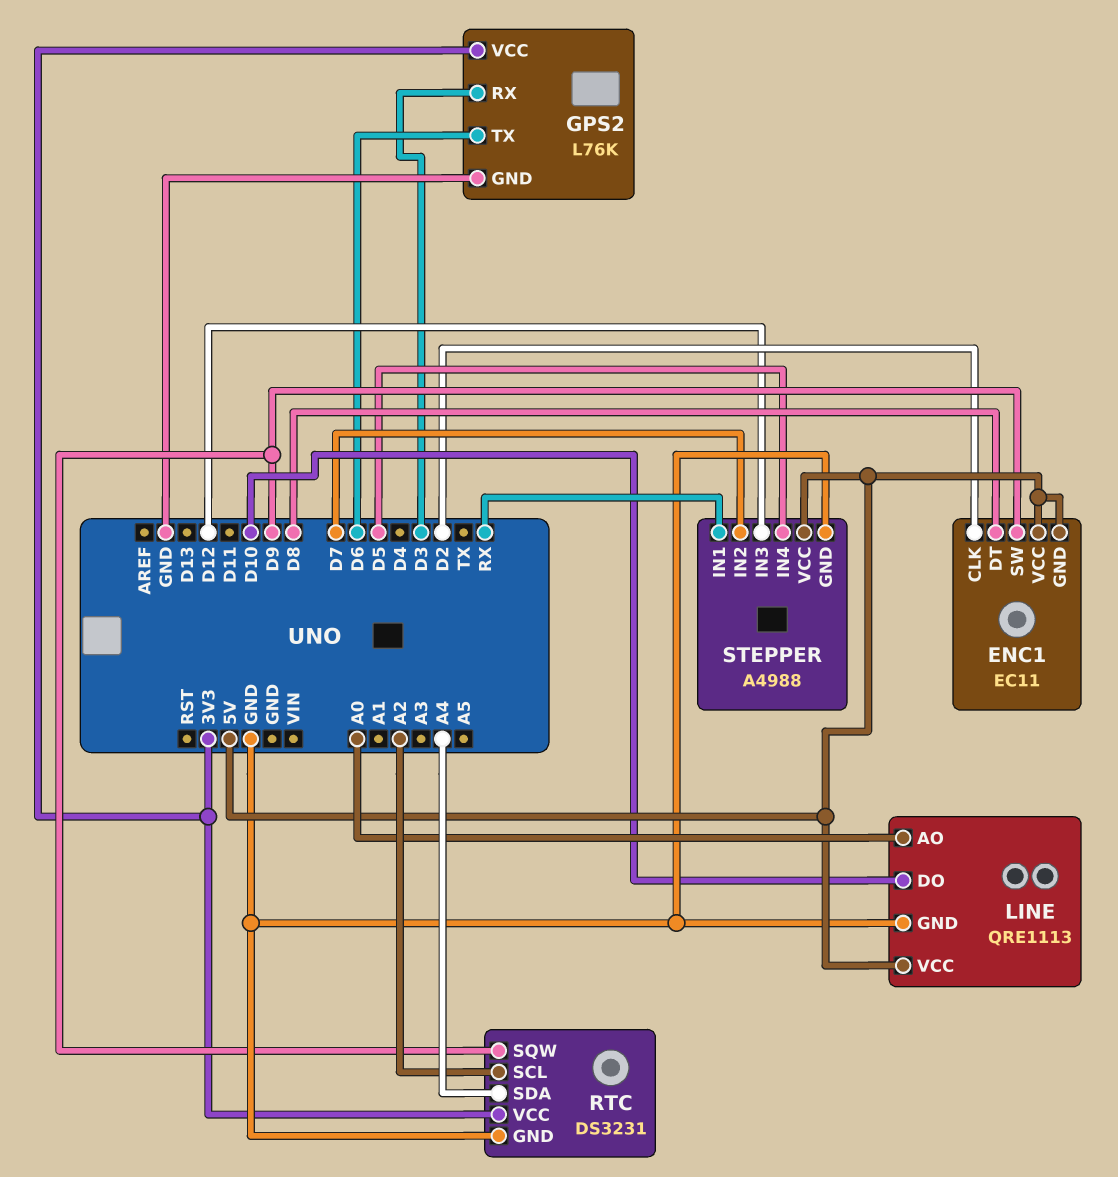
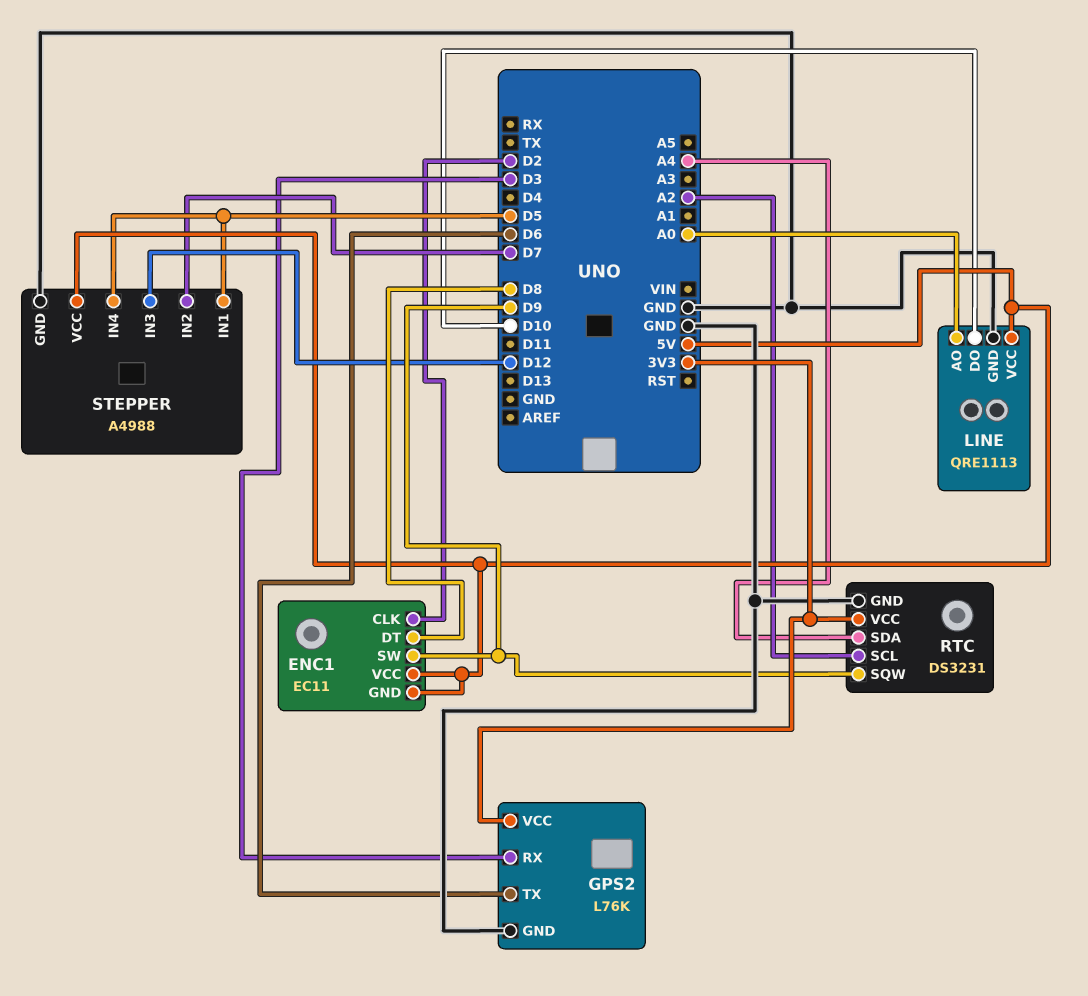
STEPPER pin IN1: RX -> D5

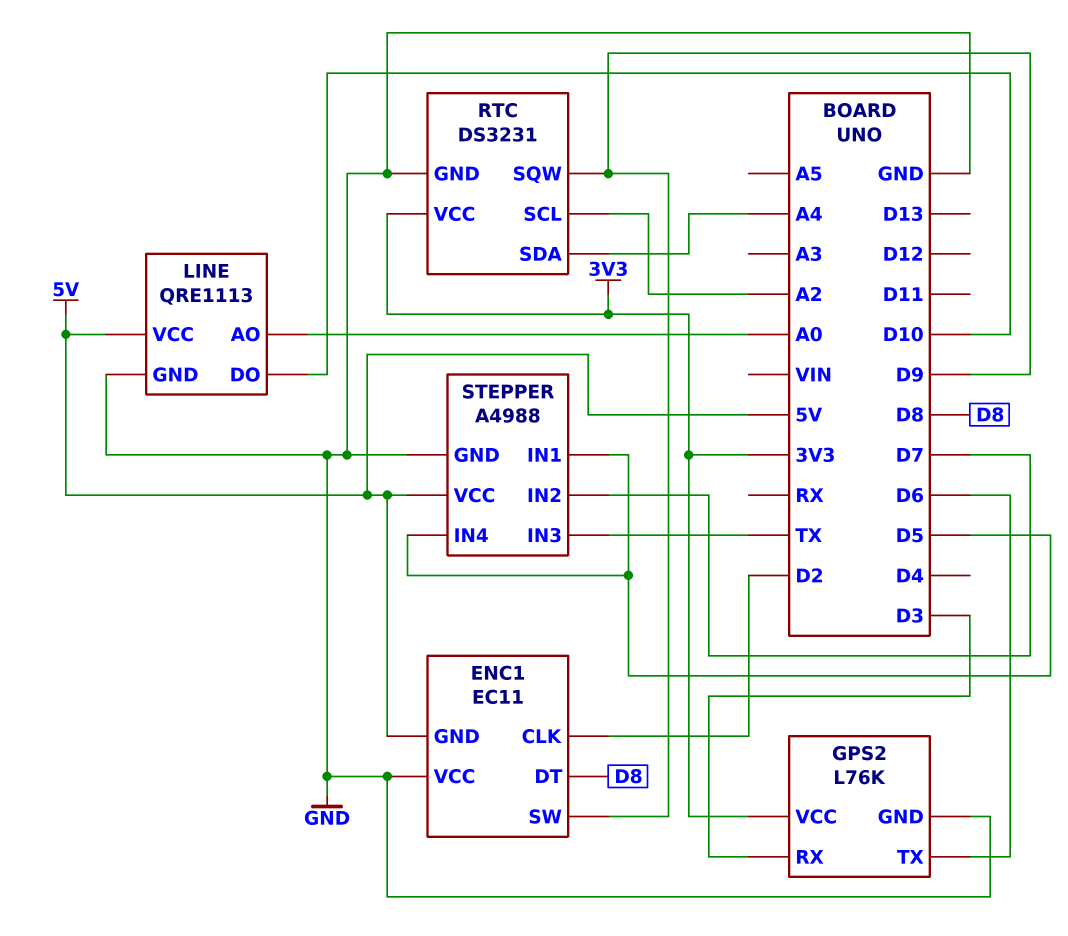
ENC1 pin VCC: 5V -> GND
STEPPER pin IN3: D12 -> TX

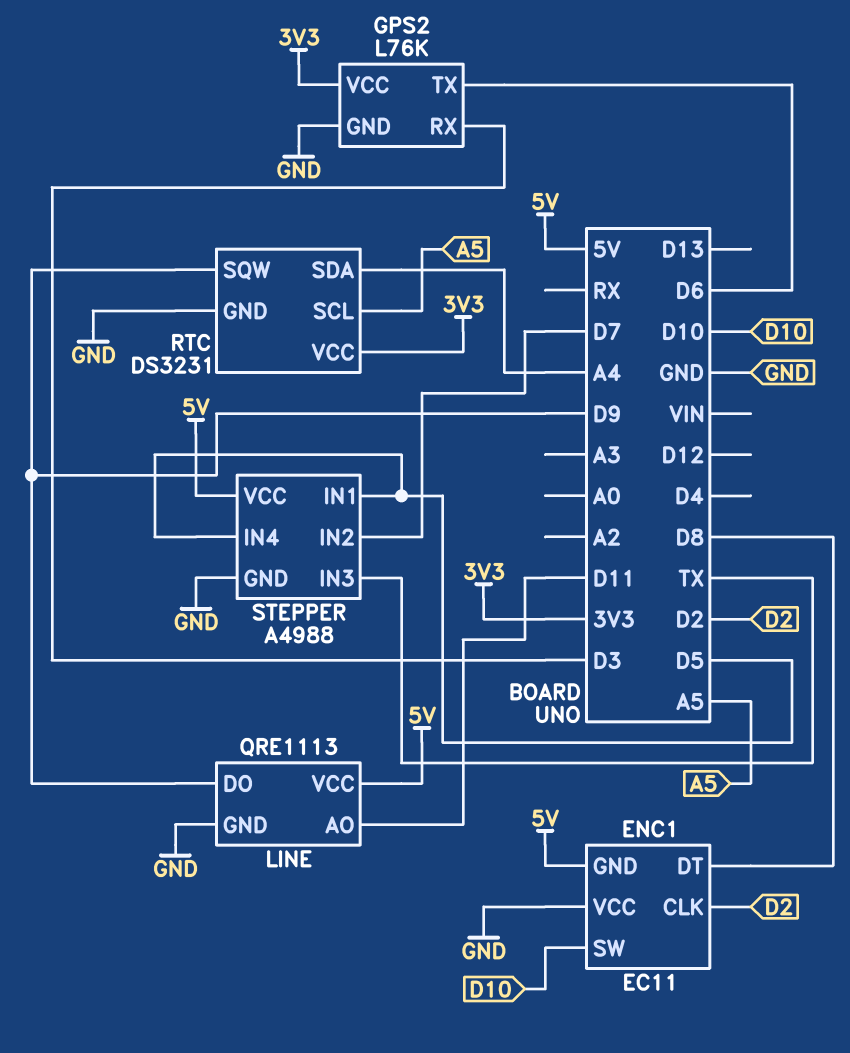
ENC1 pin SW: D9 -> D10
LINE pin AO: A0 -> D11
LINE pin DO: D10 -> D9
RTC pin SCL: A2 -> A5

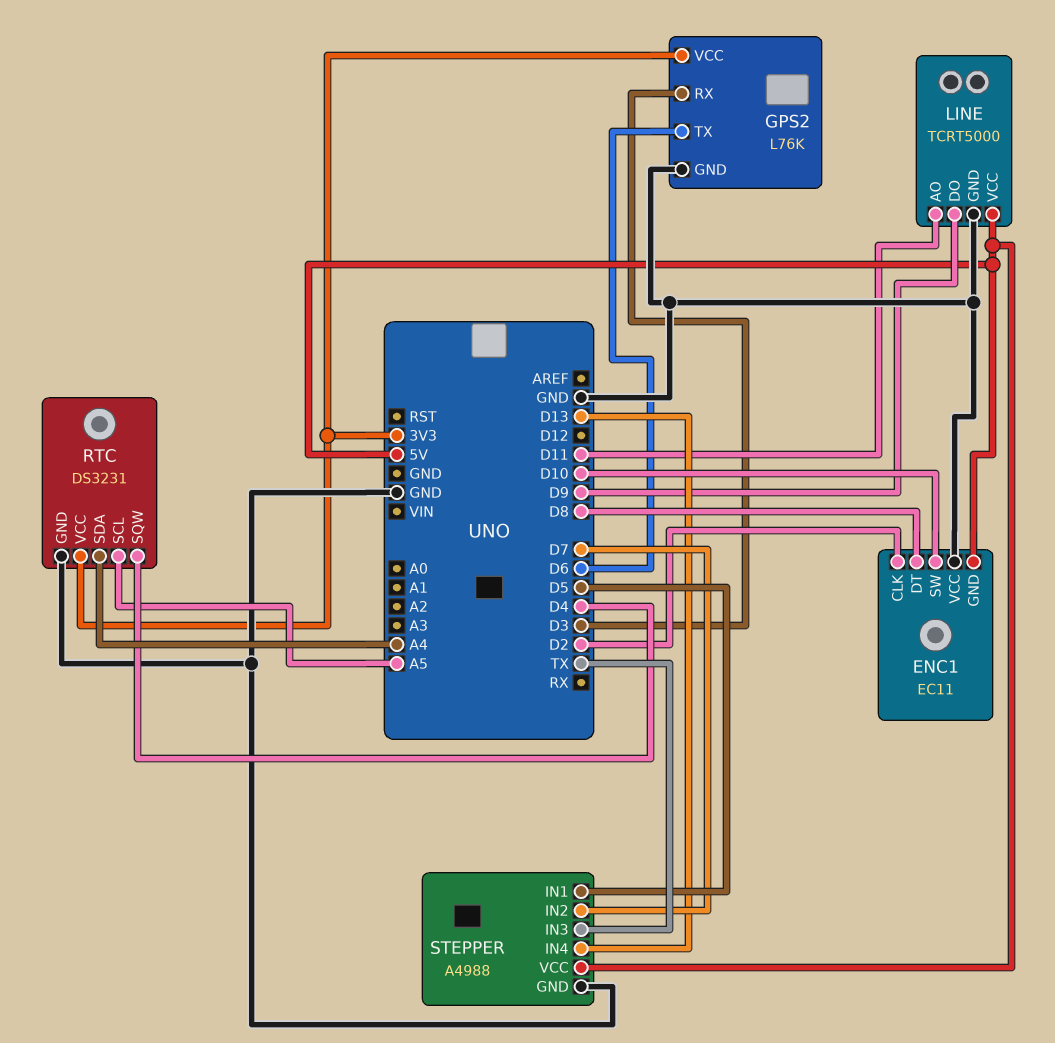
LINE: QRE1113 -> TCRT5000
RTC pin SQW: D9 -> D4
STEPPER pin IN4: D5 -> D13

